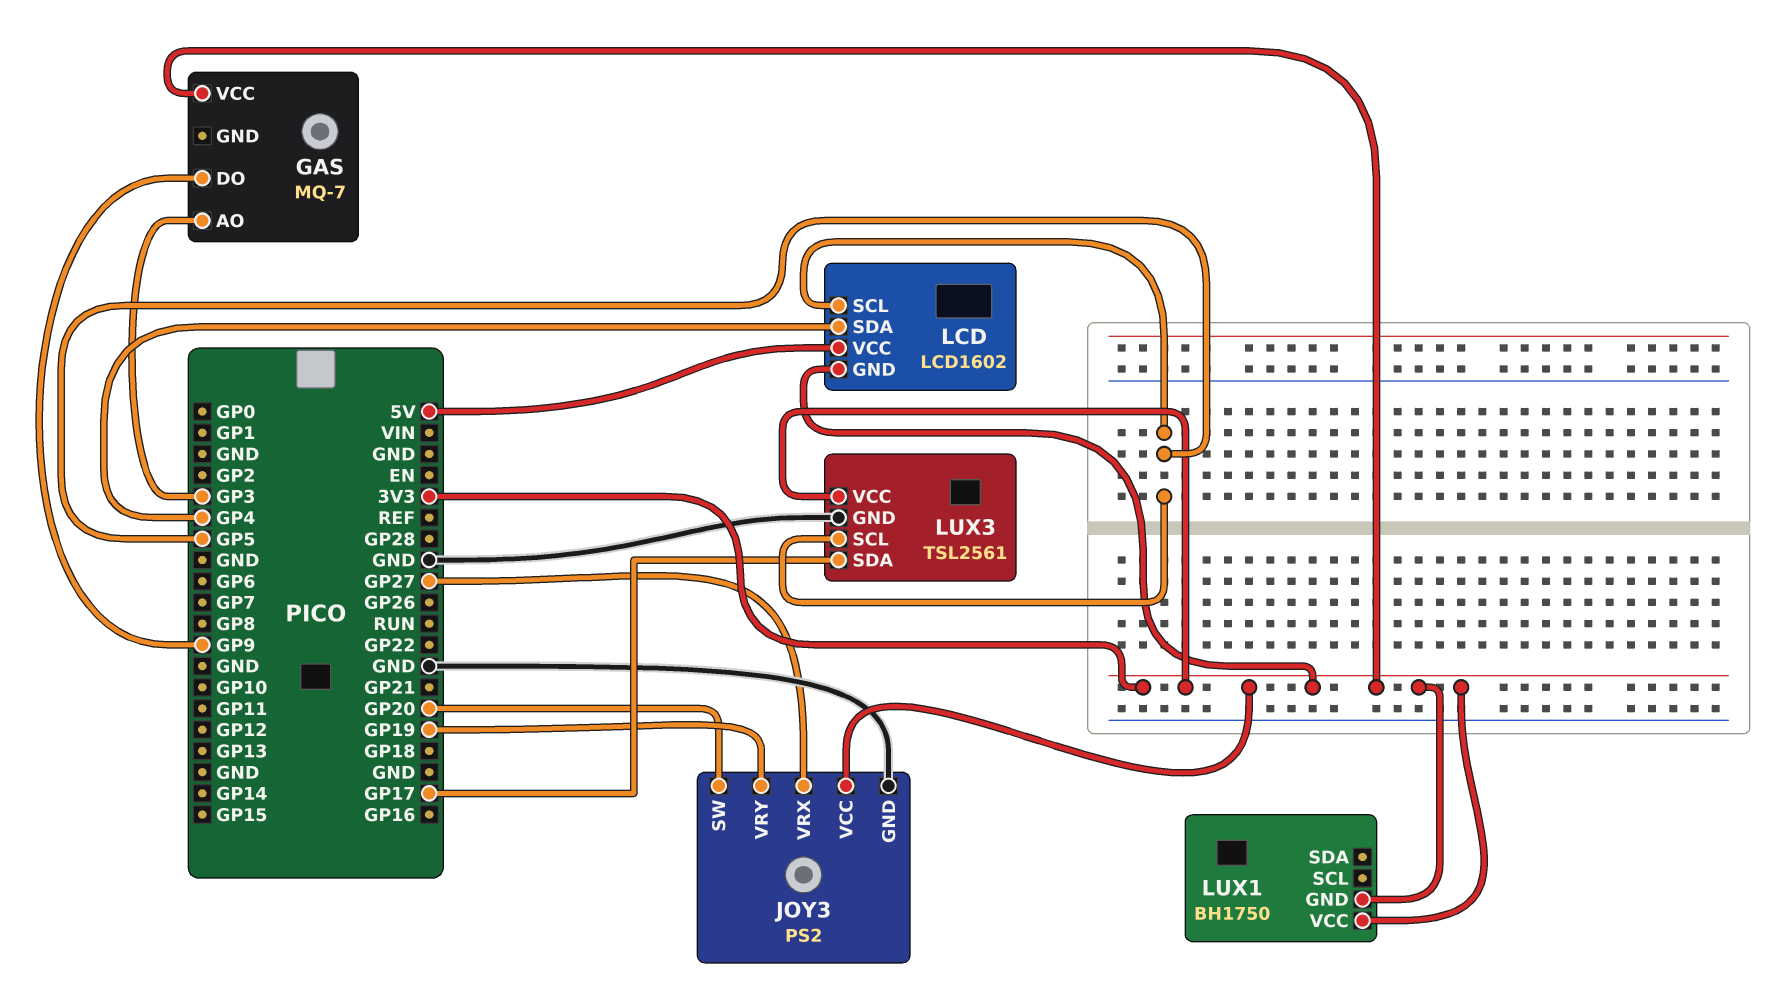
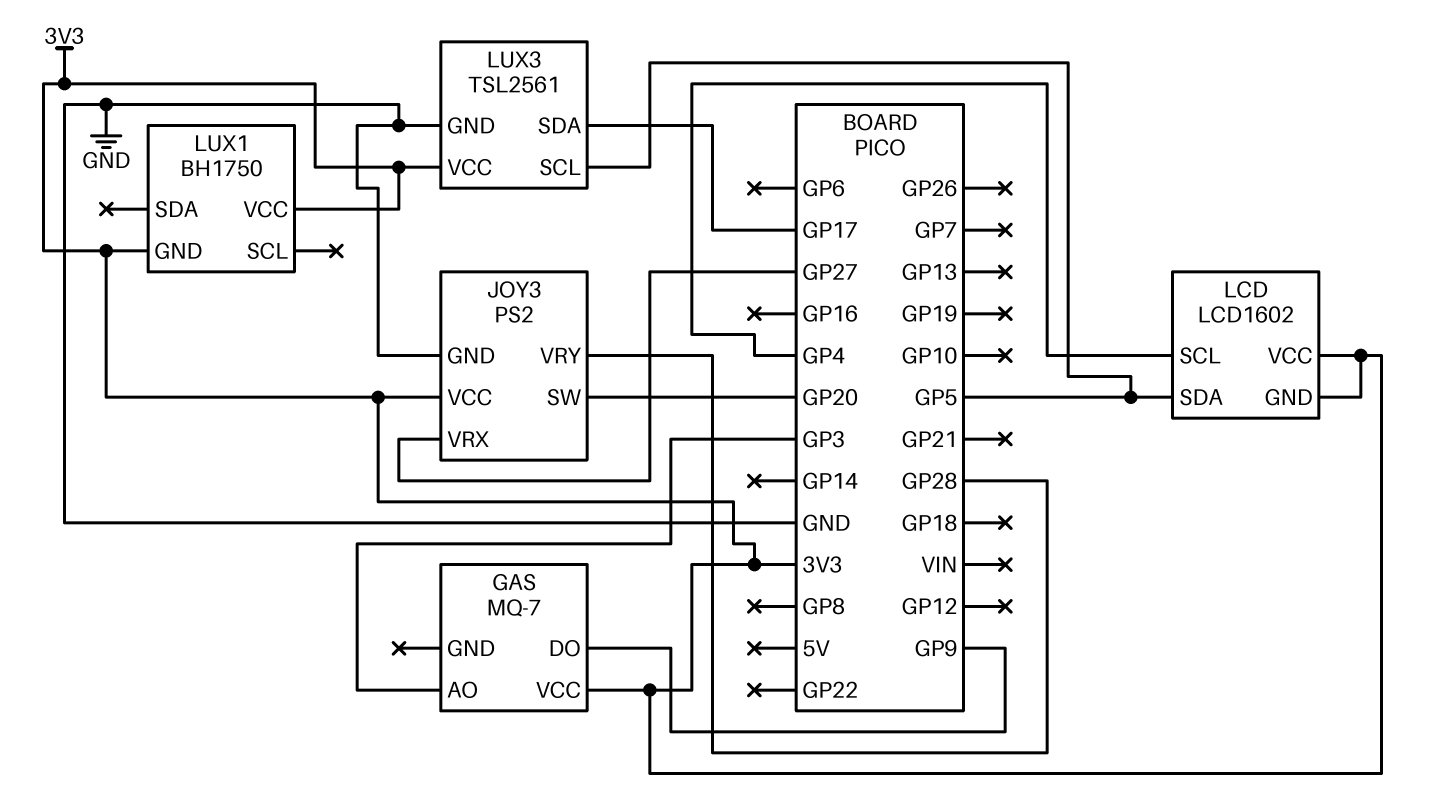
JOY3 pin VRY: GP19 -> GP28
LCD pin SCL: GP5 -> GP4
LCD pin SDA: GP4 -> GP5
LCD pin VCC: 5V -> 3V3

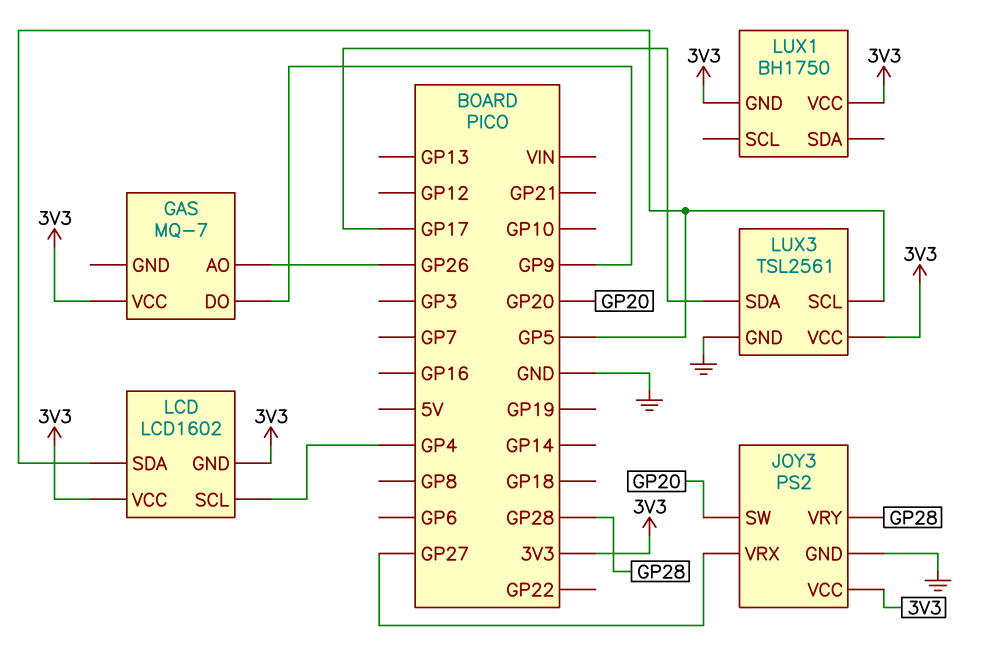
GAS pin AO: GP3 -> GP26

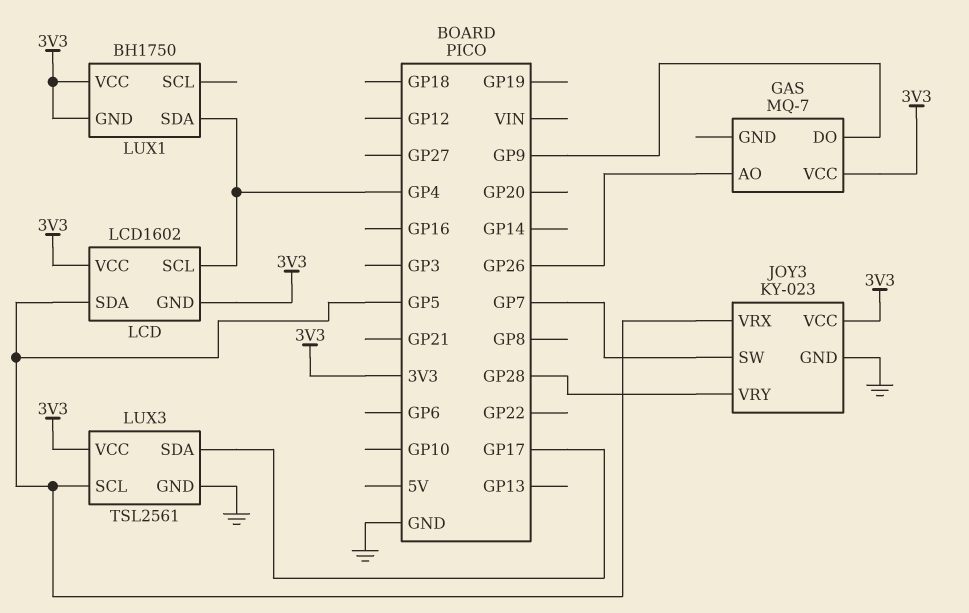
JOY3: PS2 -> KY-023
JOY3 pin SW: GP20 -> GP7
JOY3 pin VRX: GP27 -> GP5
LUX1 pin SDA: none -> GP4

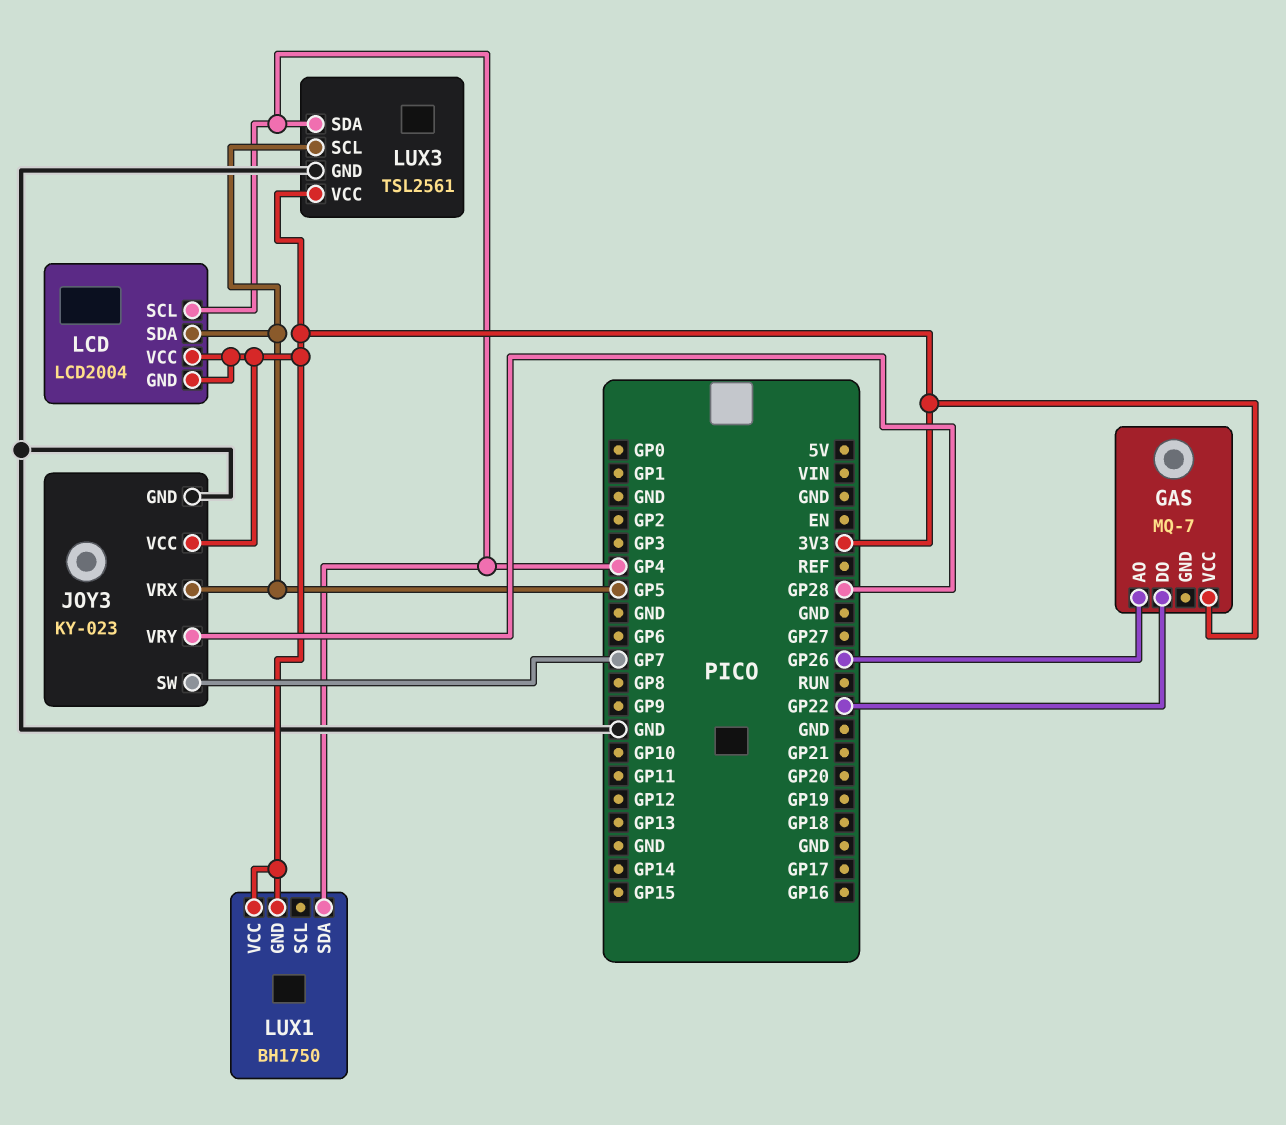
GAS pin DO: GP9 -> GP22
LCD: LCD1602 -> LCD2004
LUX3 pin SDA: GP17 -> GP4

